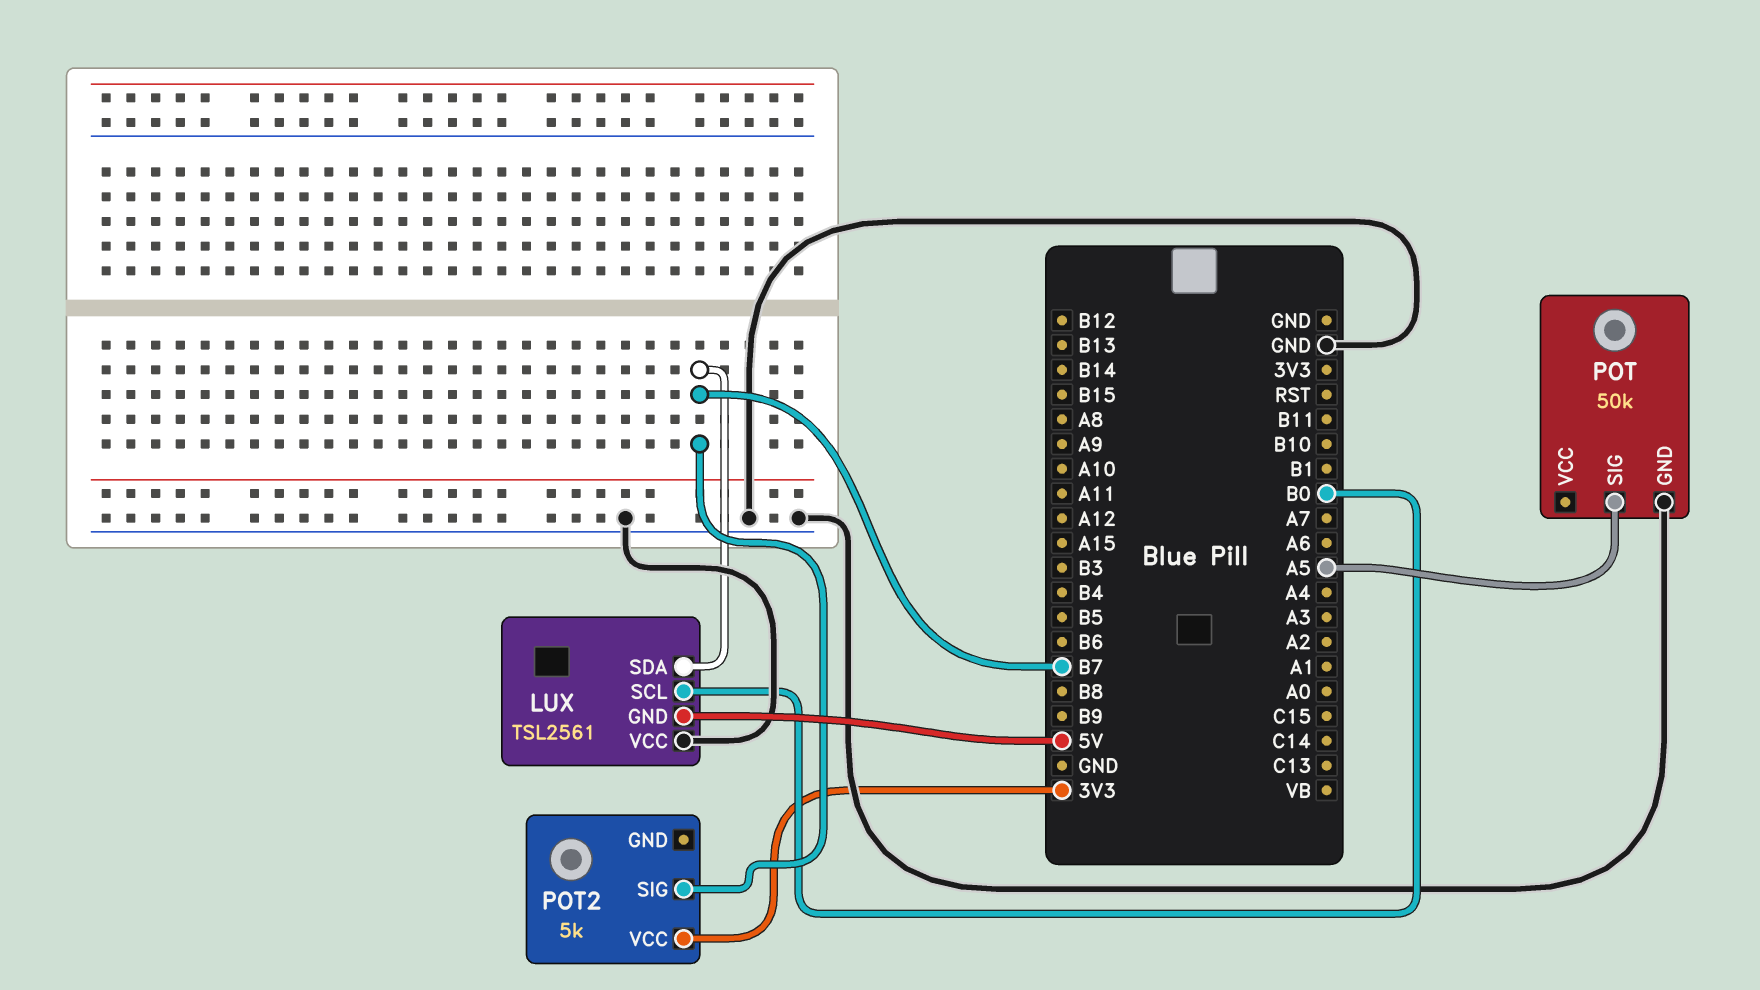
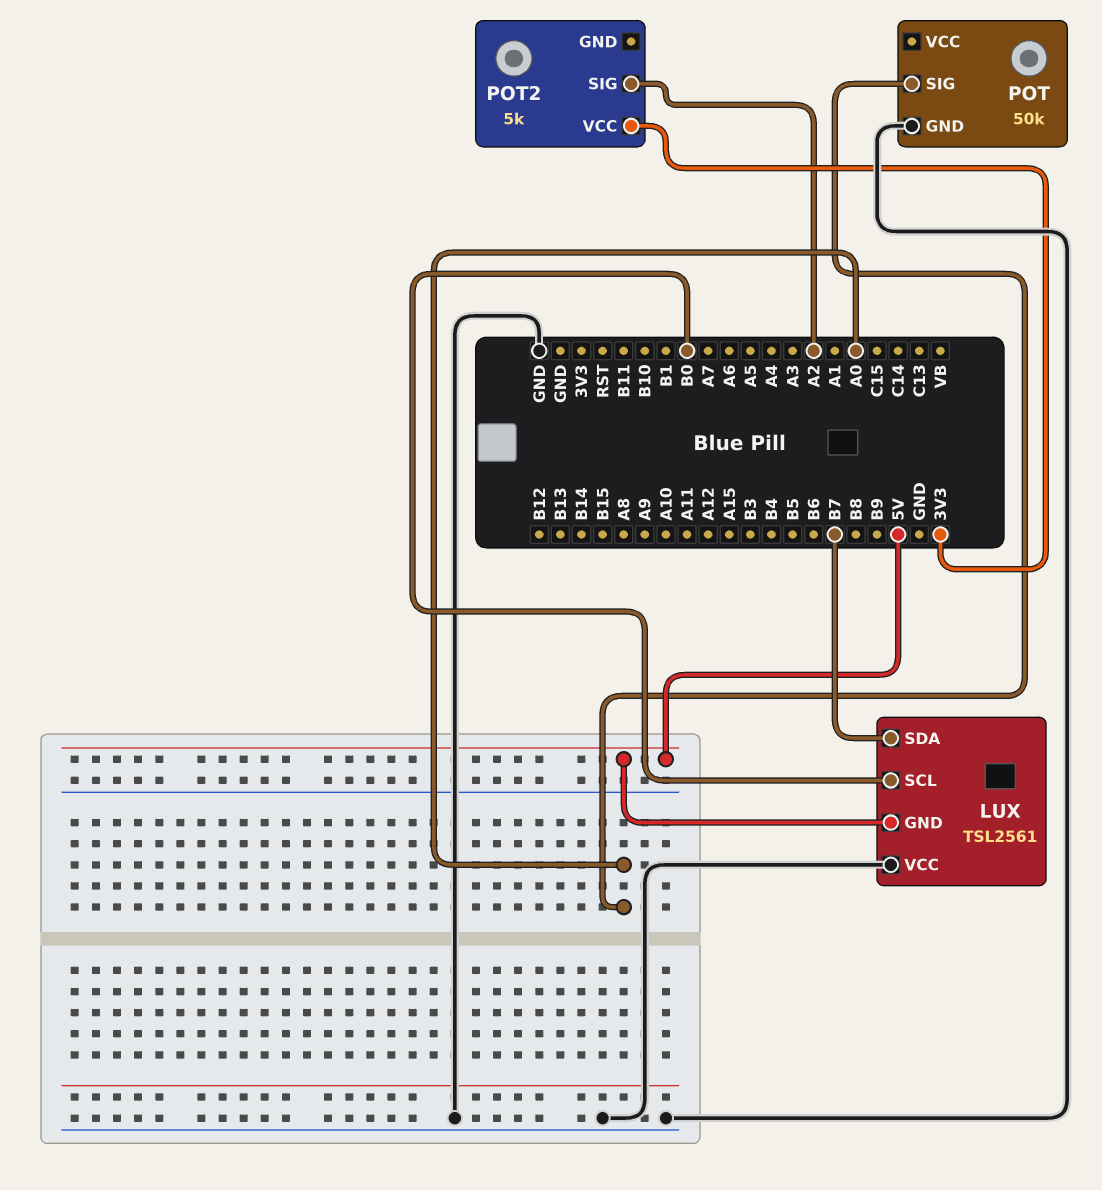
POT pin SIG: A5 -> A0
POT2 pin SIG: B7 -> A2

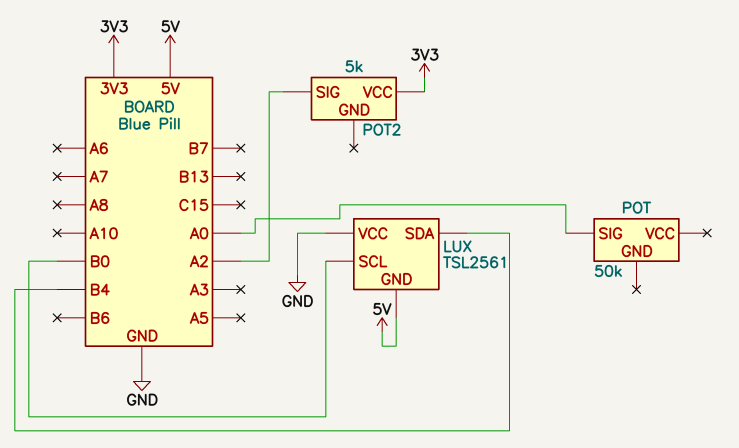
LUX pin SDA: B7 -> B4
POT pin GND: GND -> none

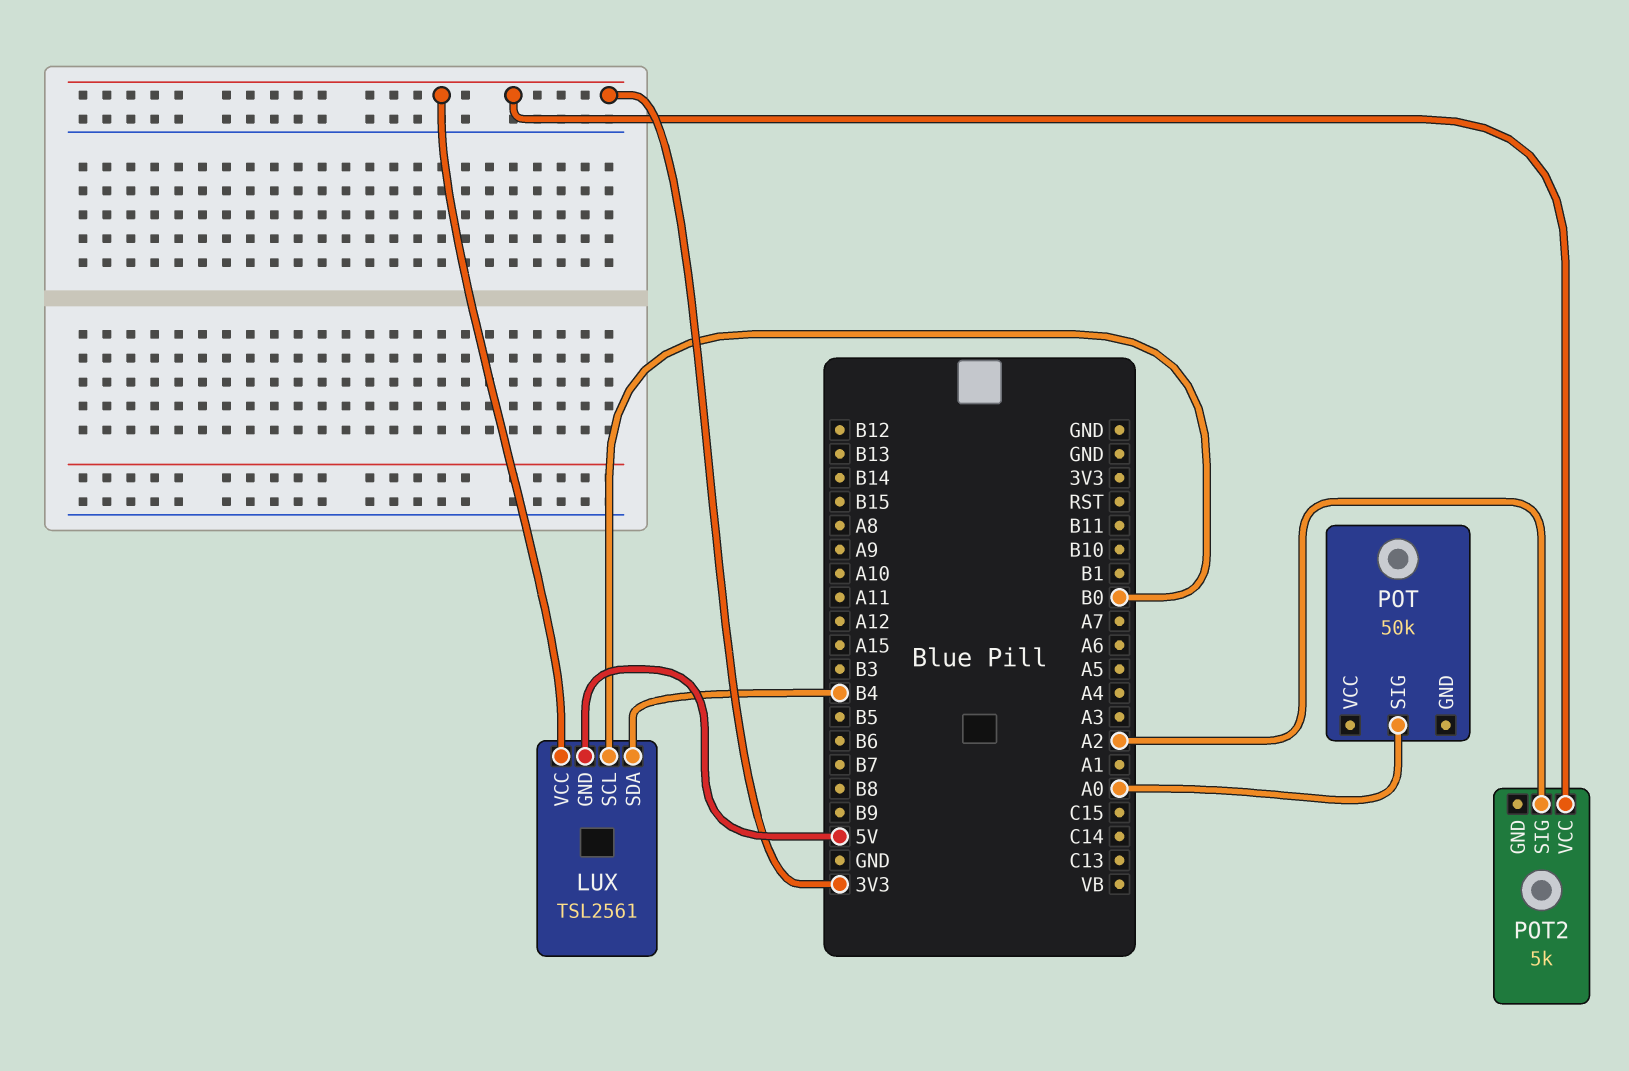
LUX pin VCC: GND -> 3V3

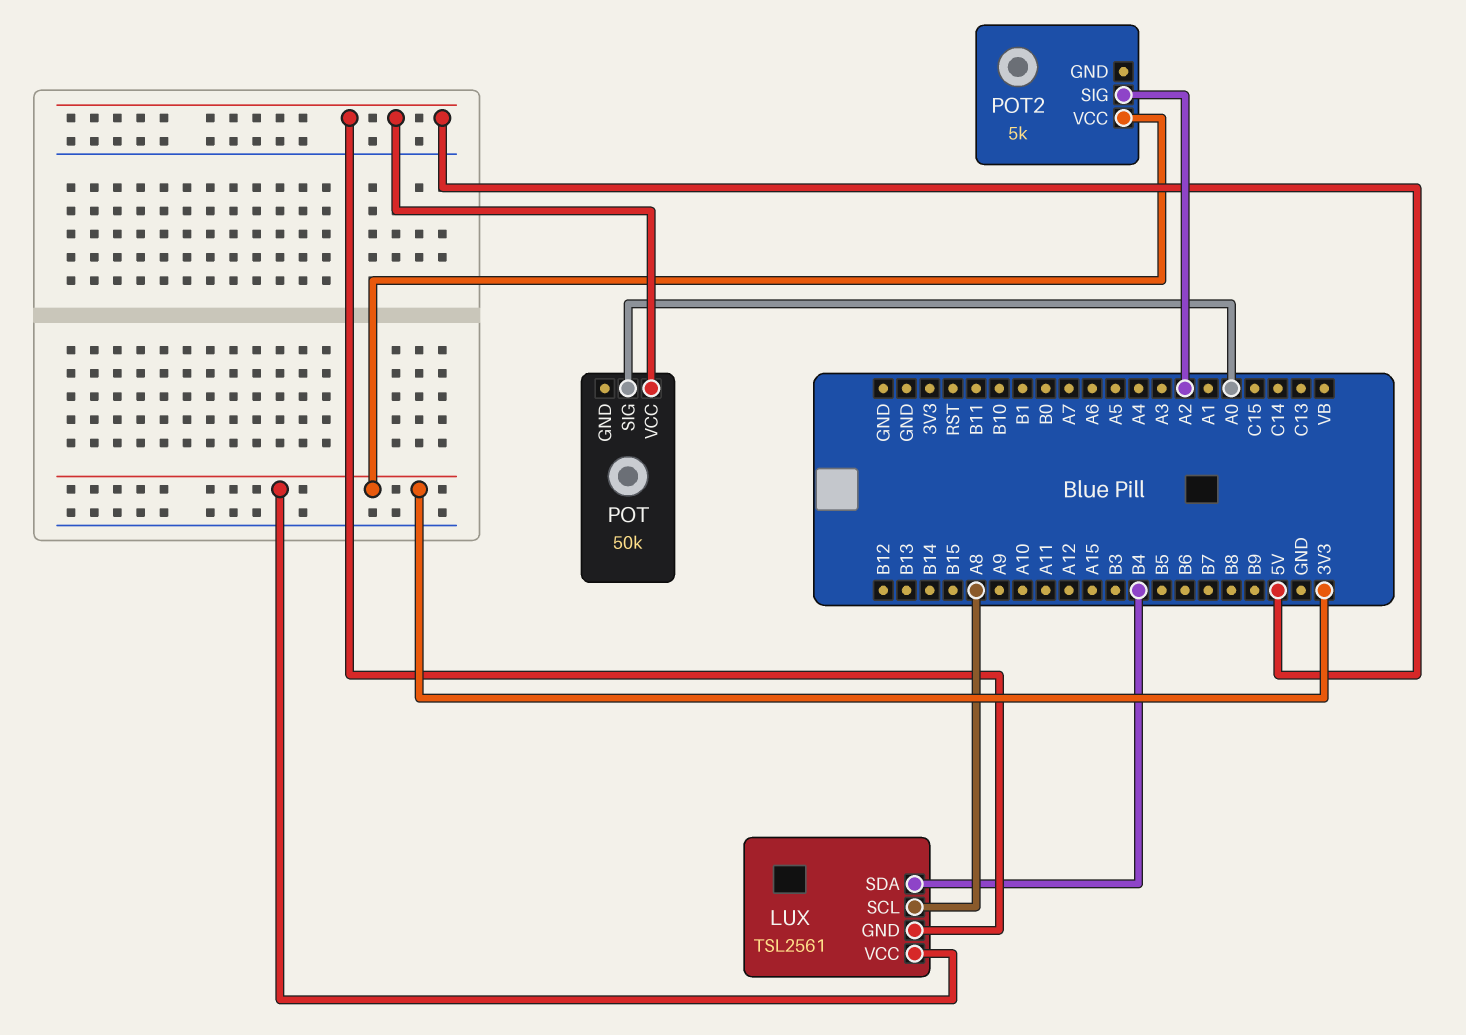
LUX pin SCL: B0 -> A8
POT pin VCC: none -> 5V

